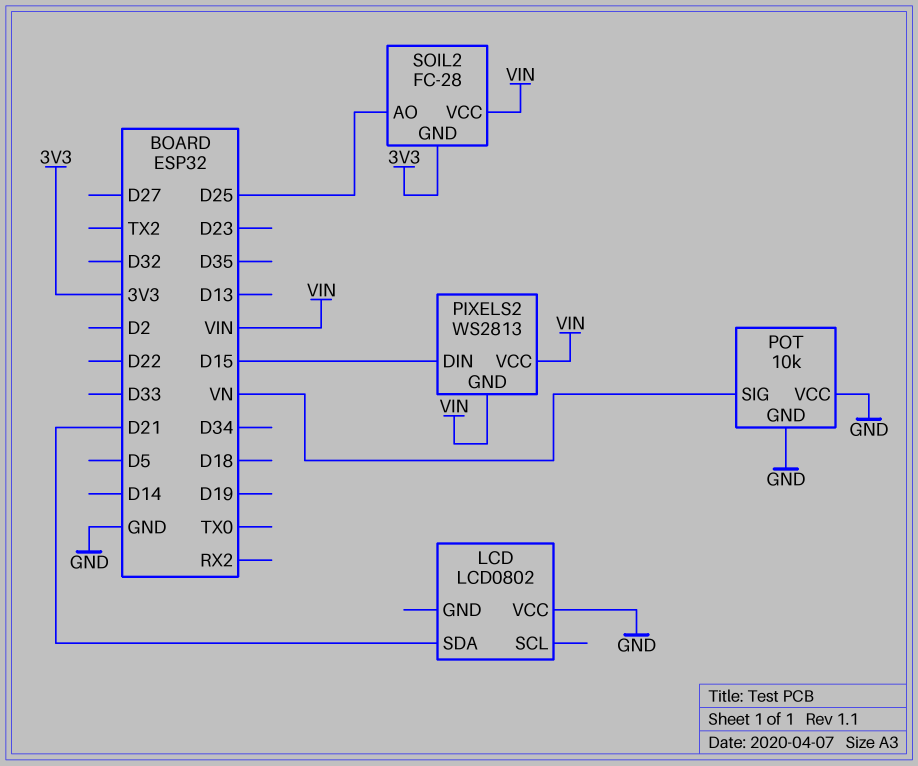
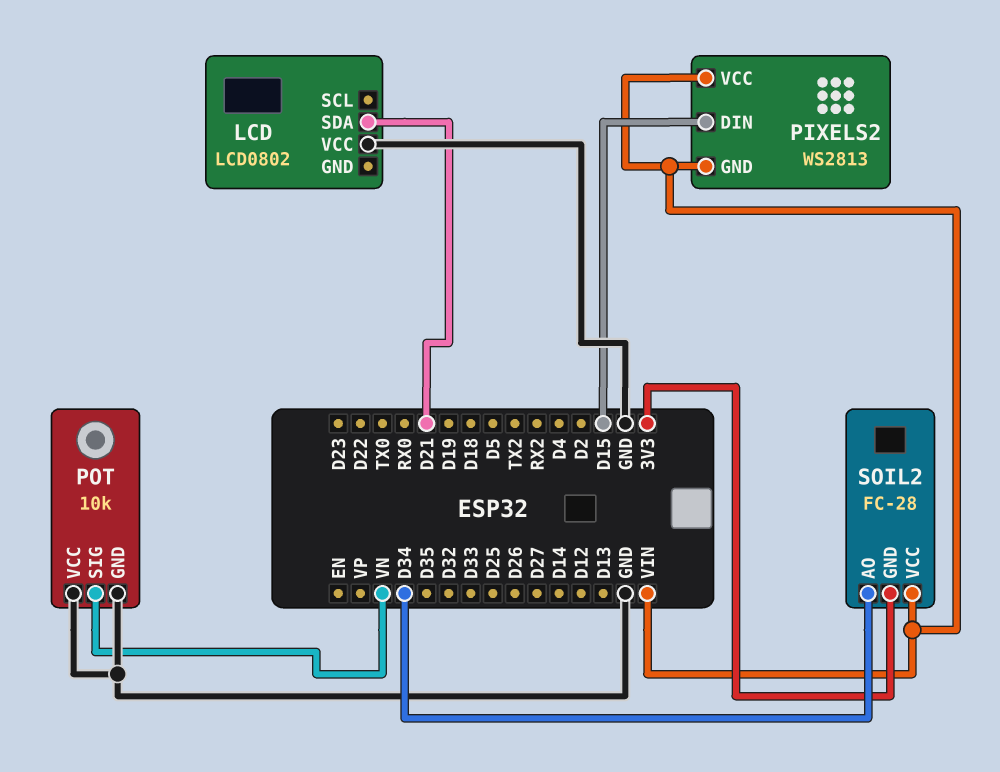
SOIL2 pin AO: D25 -> D34

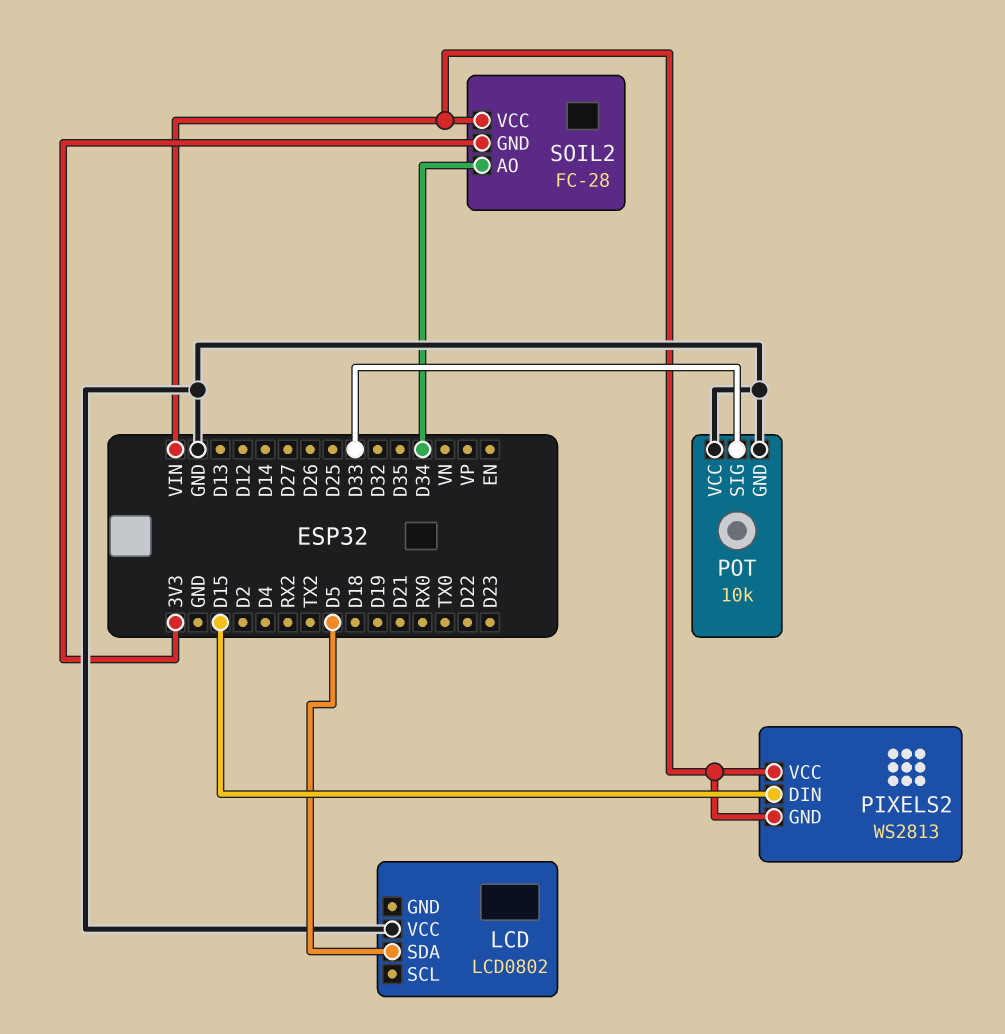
LCD pin SDA: D21 -> D5
POT pin SIG: VN -> D33

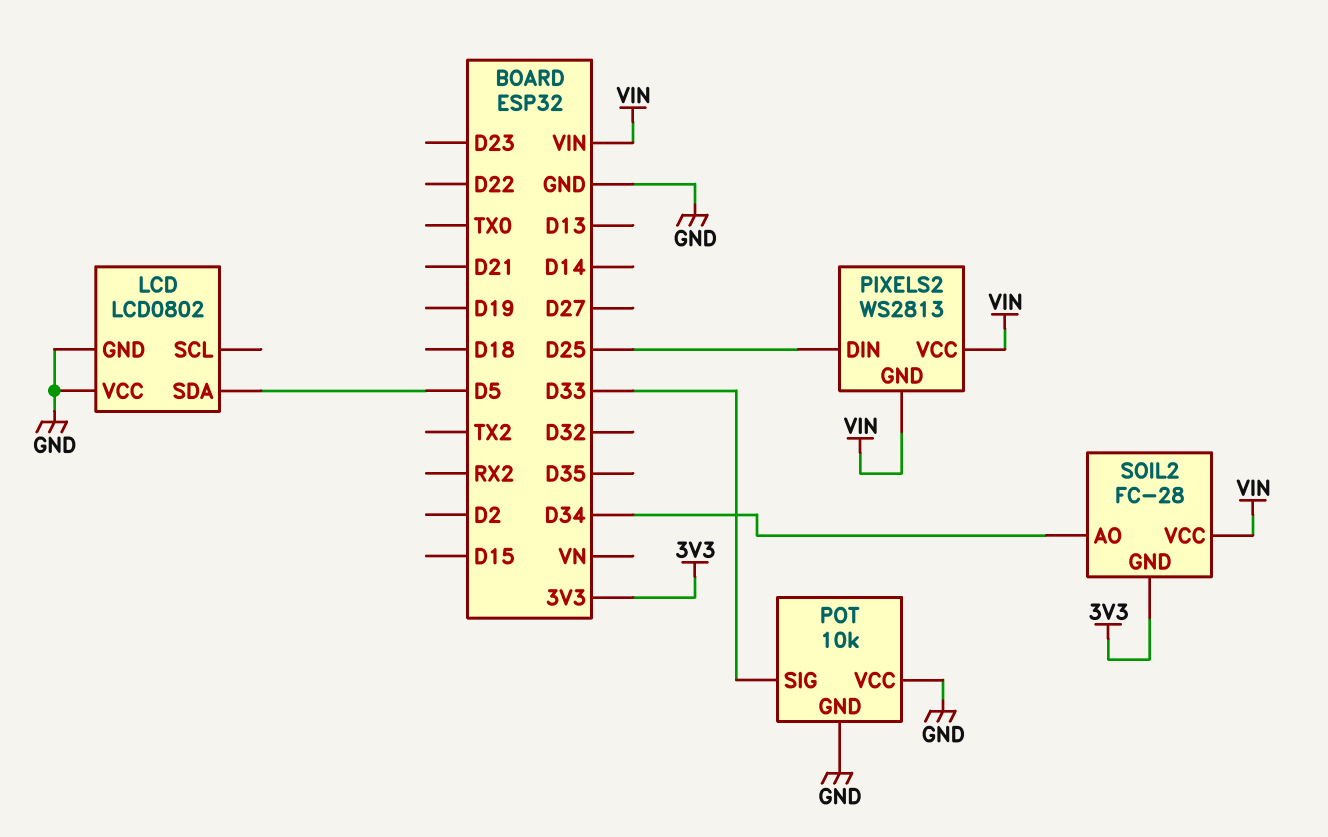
LCD pin GND: none -> GND
PIXELS2 pin DIN: D15 -> D25

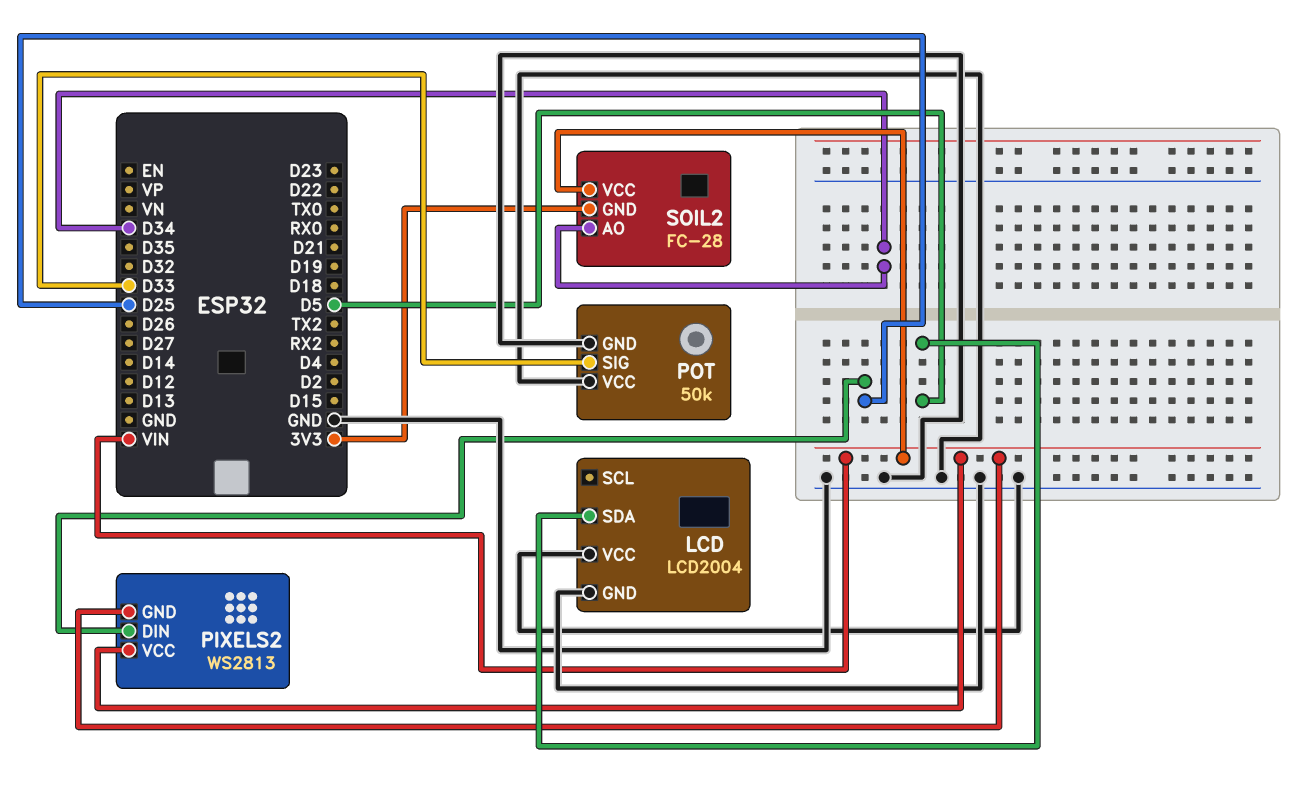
LCD: LCD0802 -> LCD2004
POT: 10k -> 50k

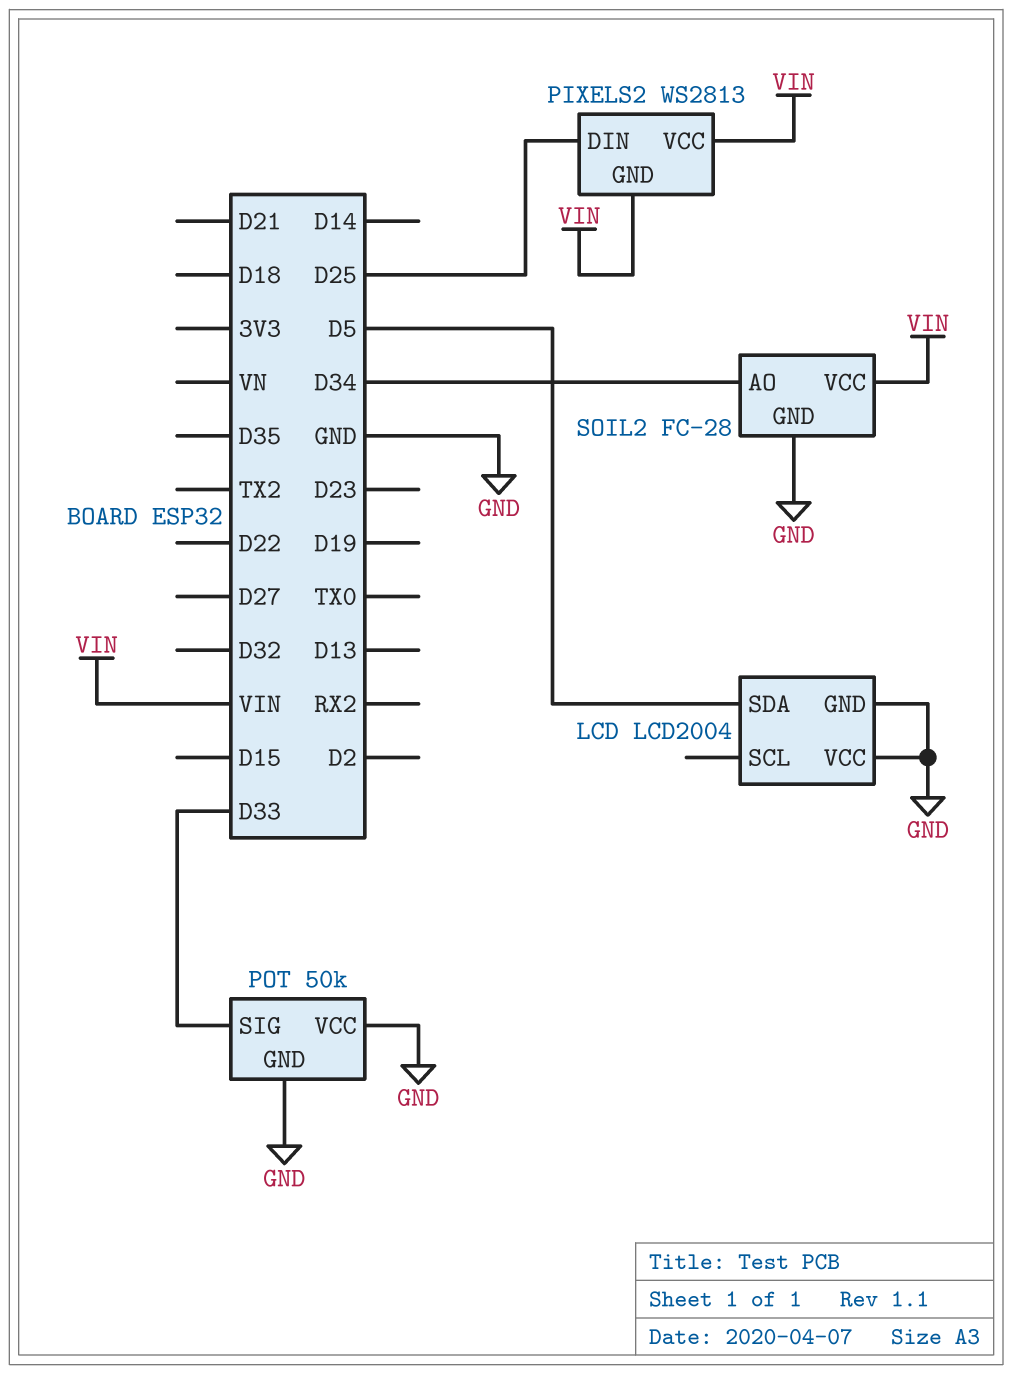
SOIL2 pin GND: 3V3 -> GND

